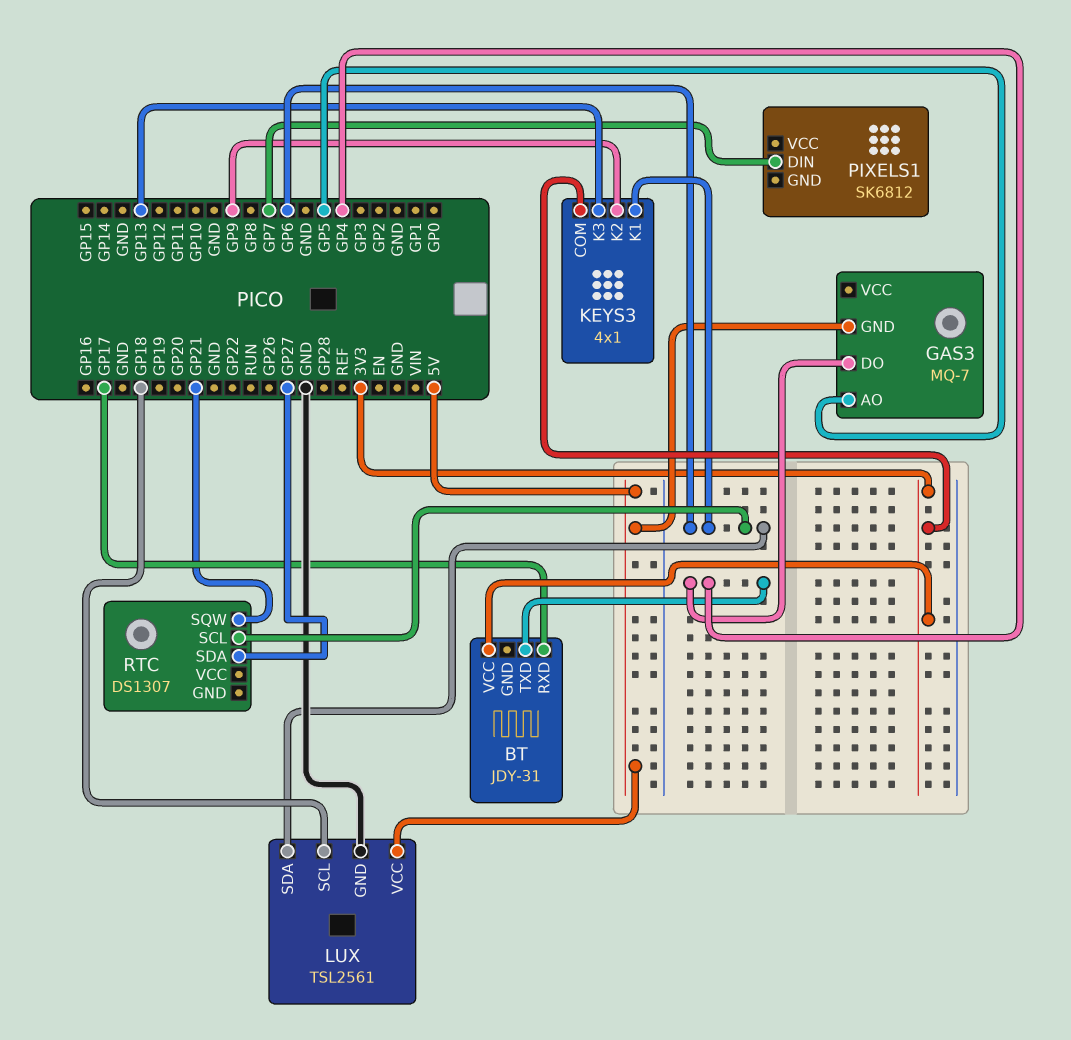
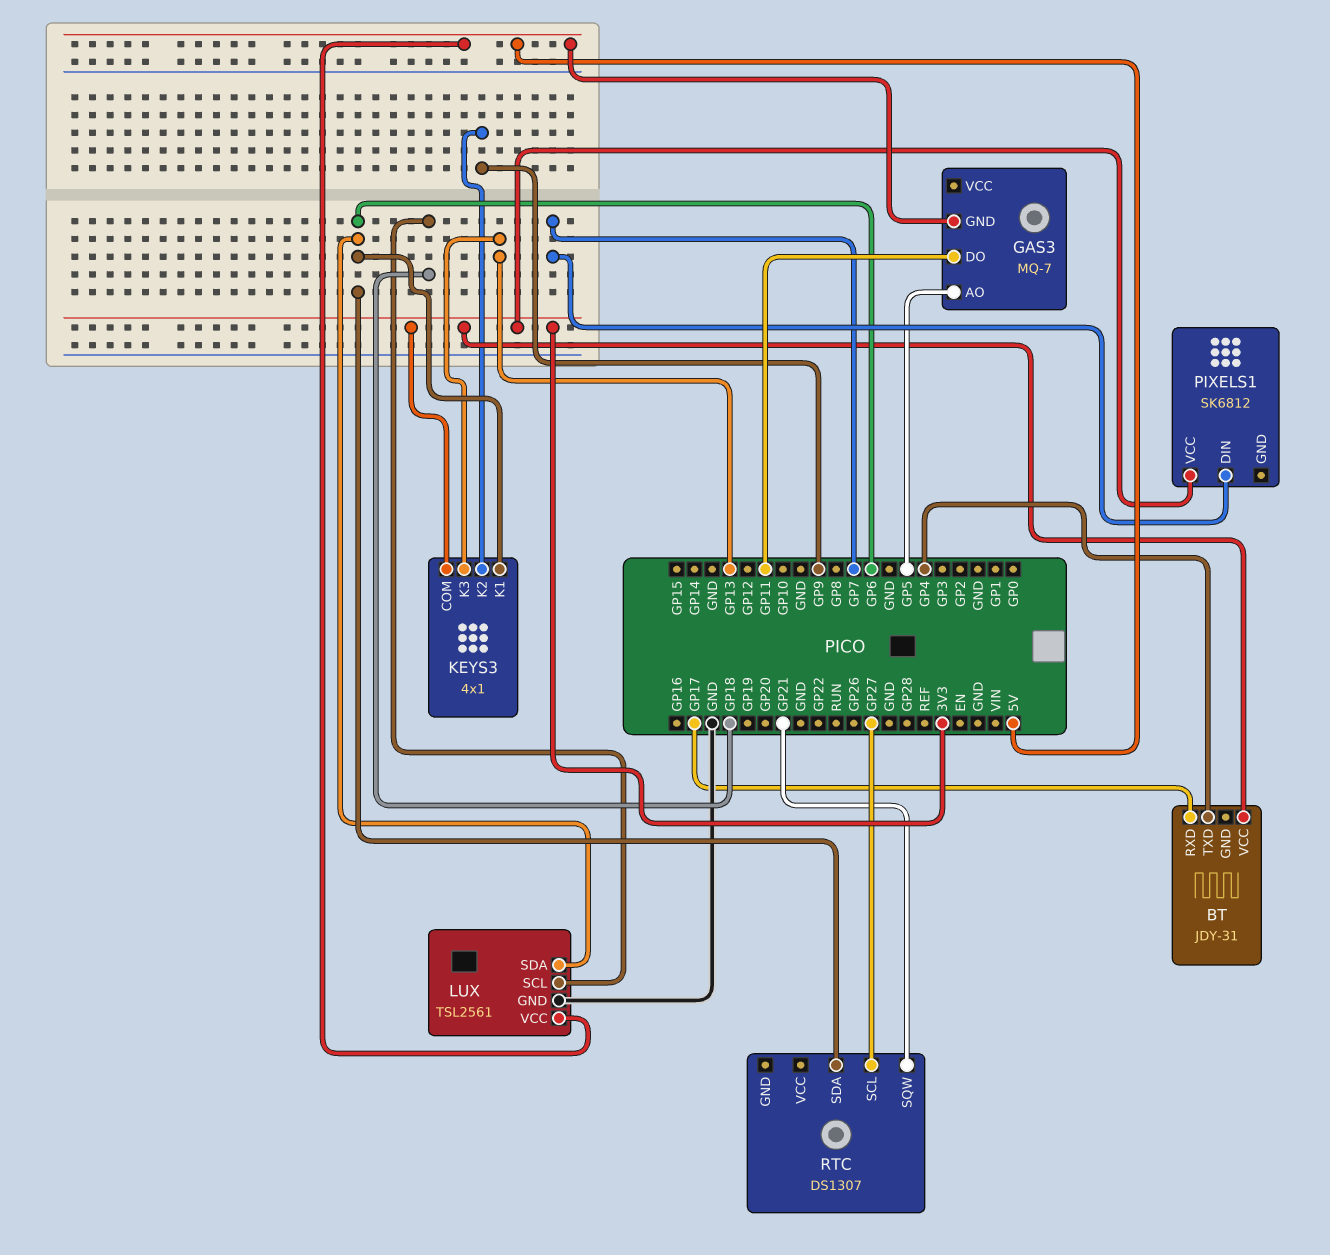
GAS3 pin DO: GP4 -> GP11
PIXELS1 pin VCC: none -> 3V3
RTC pin SCL: GP6 -> GP27
RTC pin SDA: GP27 -> GP6

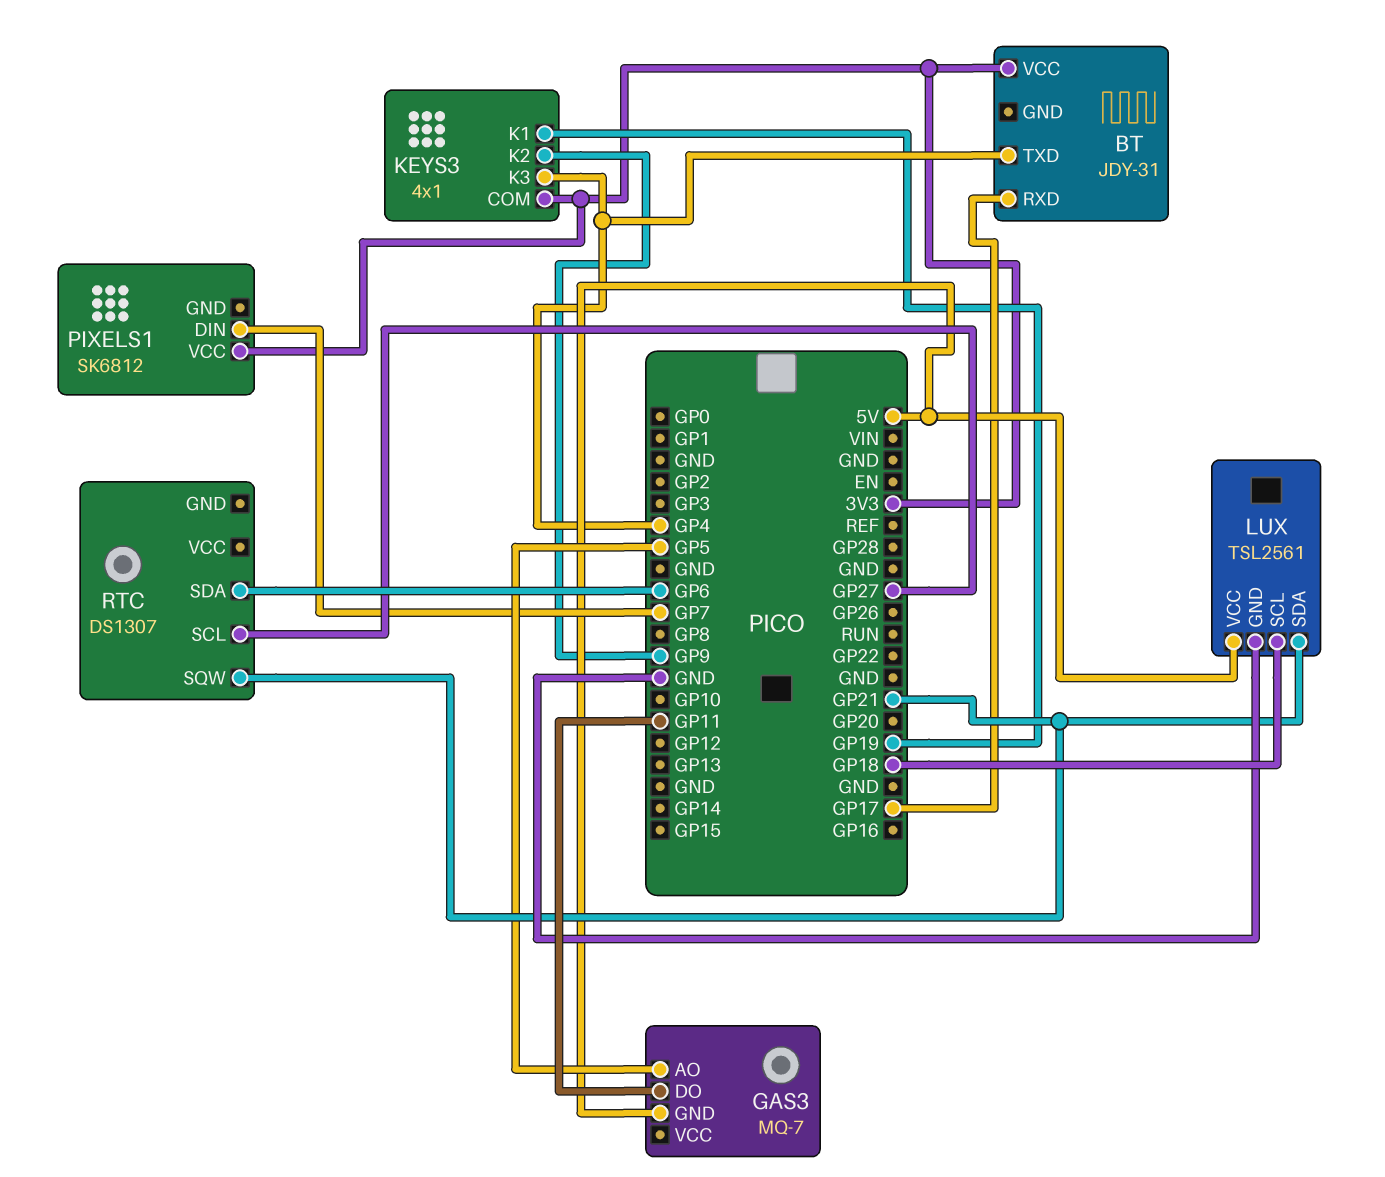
KEYS3 pin K1: GP6 -> GP19
KEYS3 pin K3: GP13 -> GP4
LUX pin SDA: GP6 -> GP21

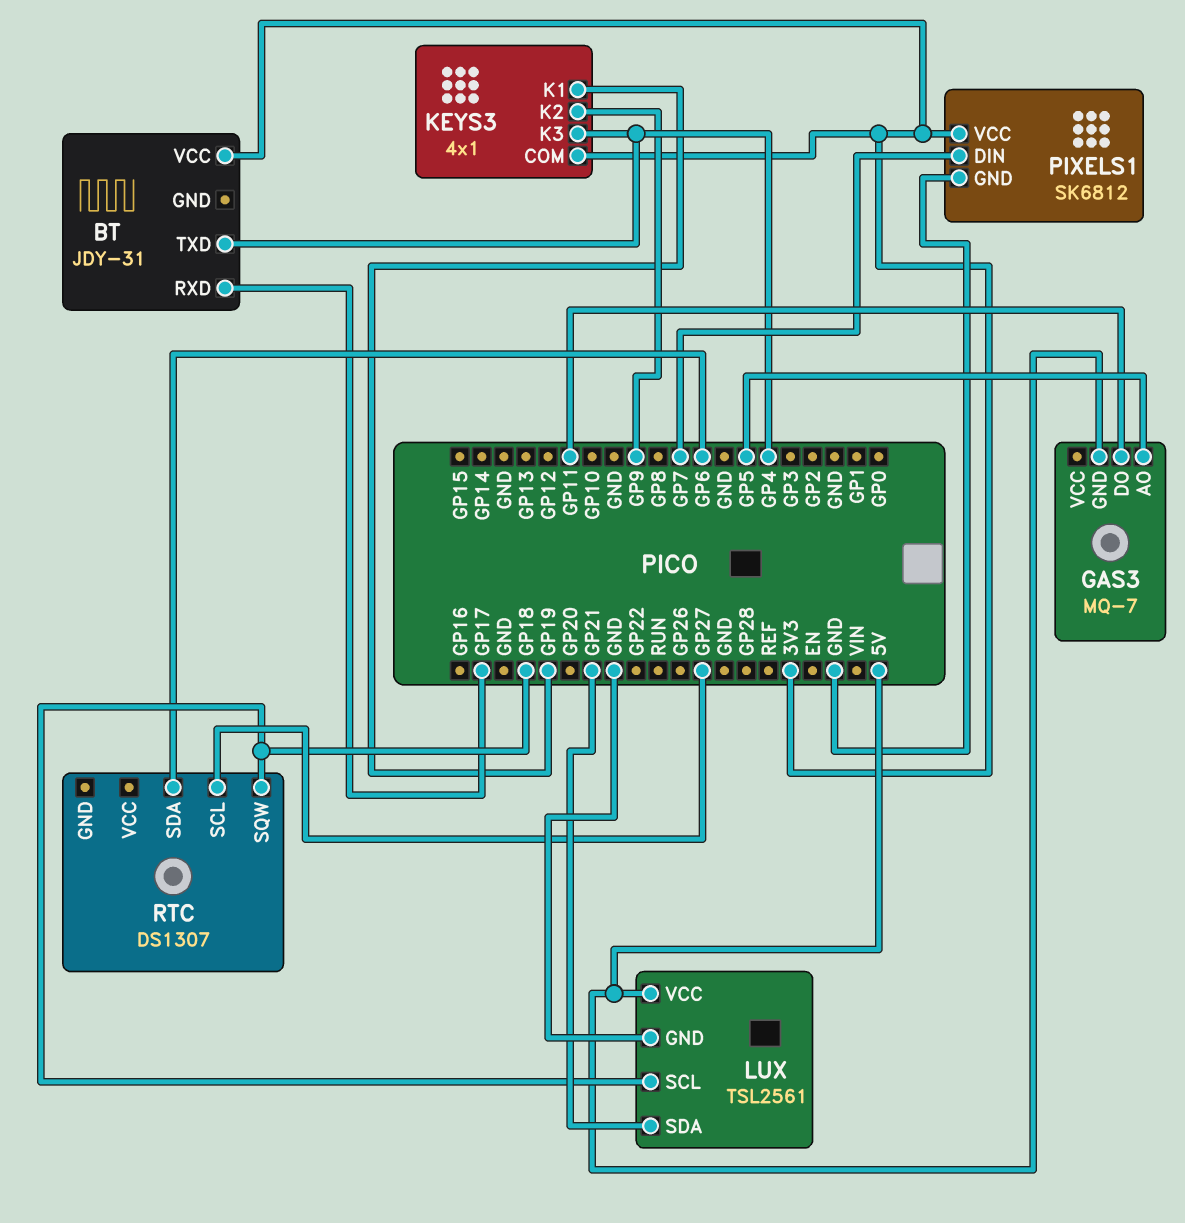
PIXELS1 pin GND: none -> GND
RTC pin SQW: GP21 -> GP18

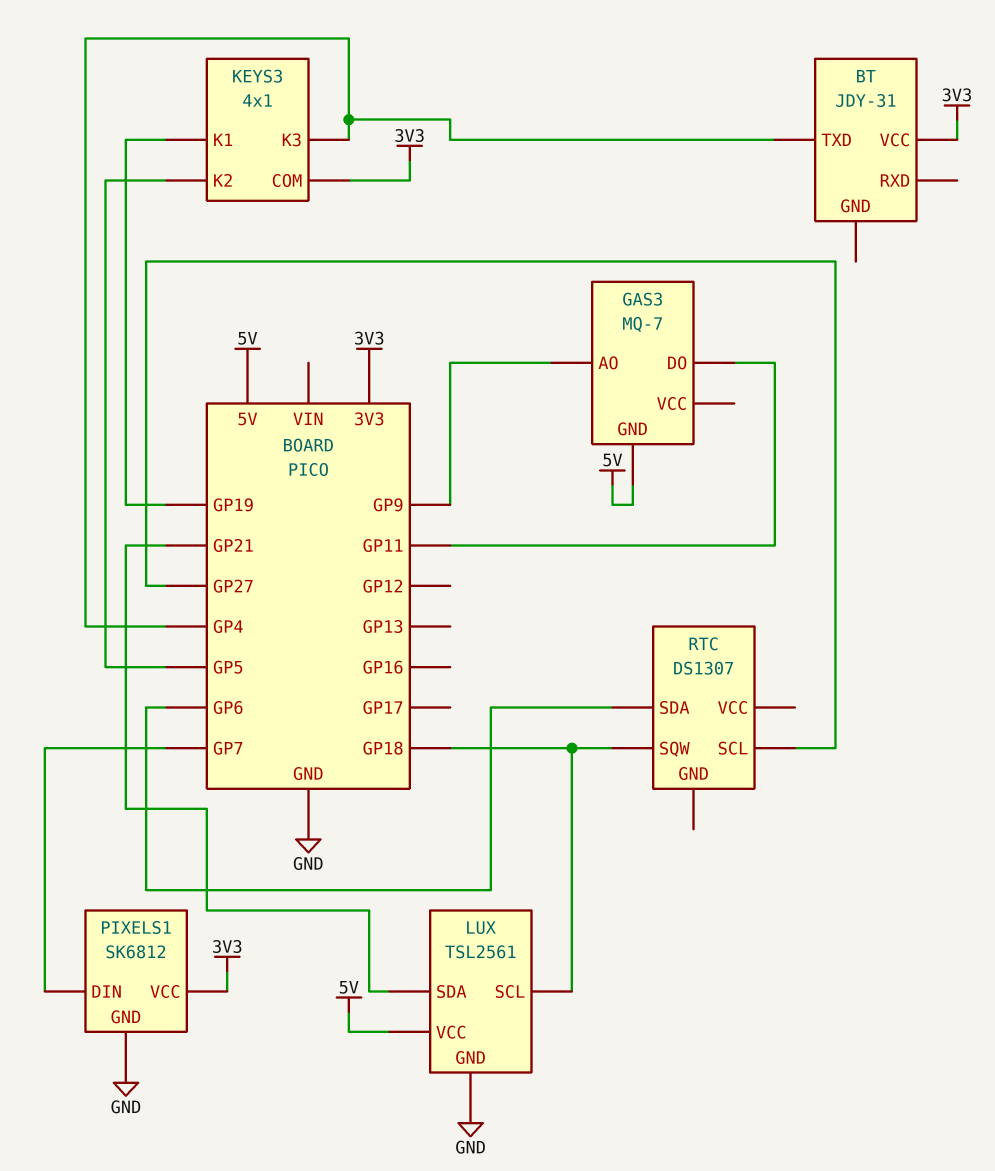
BT pin RXD: GP17 -> none
GAS3 pin AO: GP5 -> GP9
KEYS3 pin K2: GP9 -> GP5

